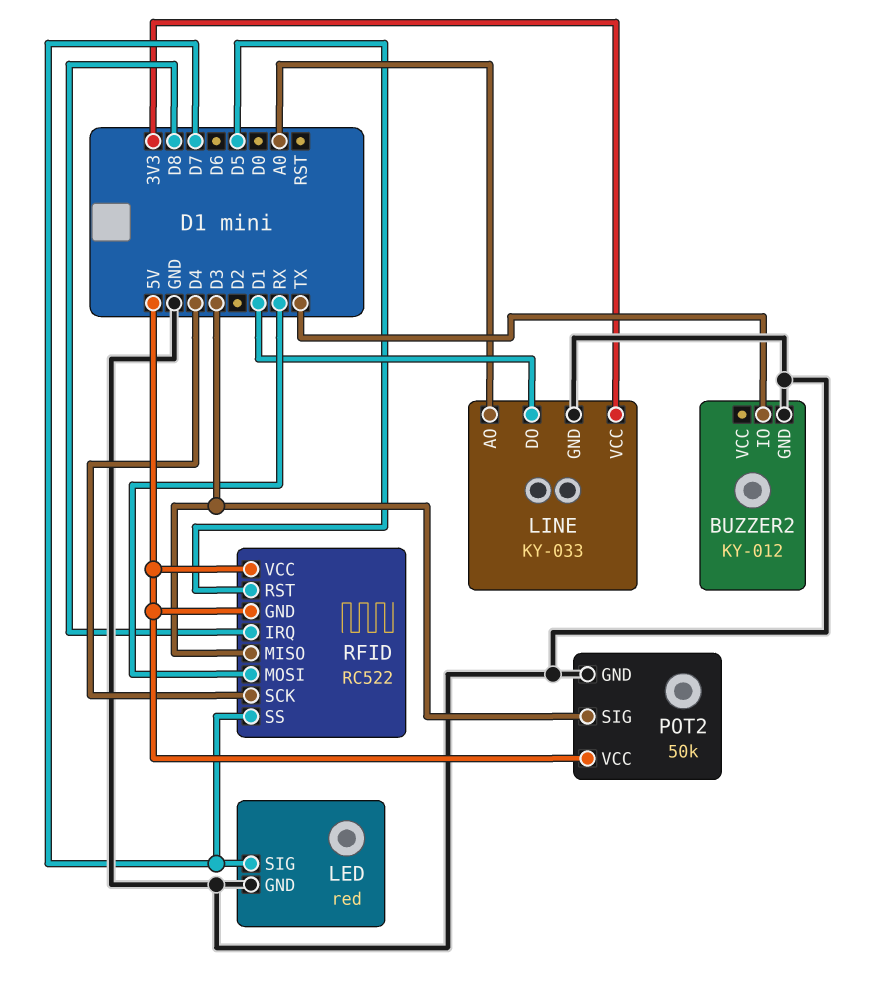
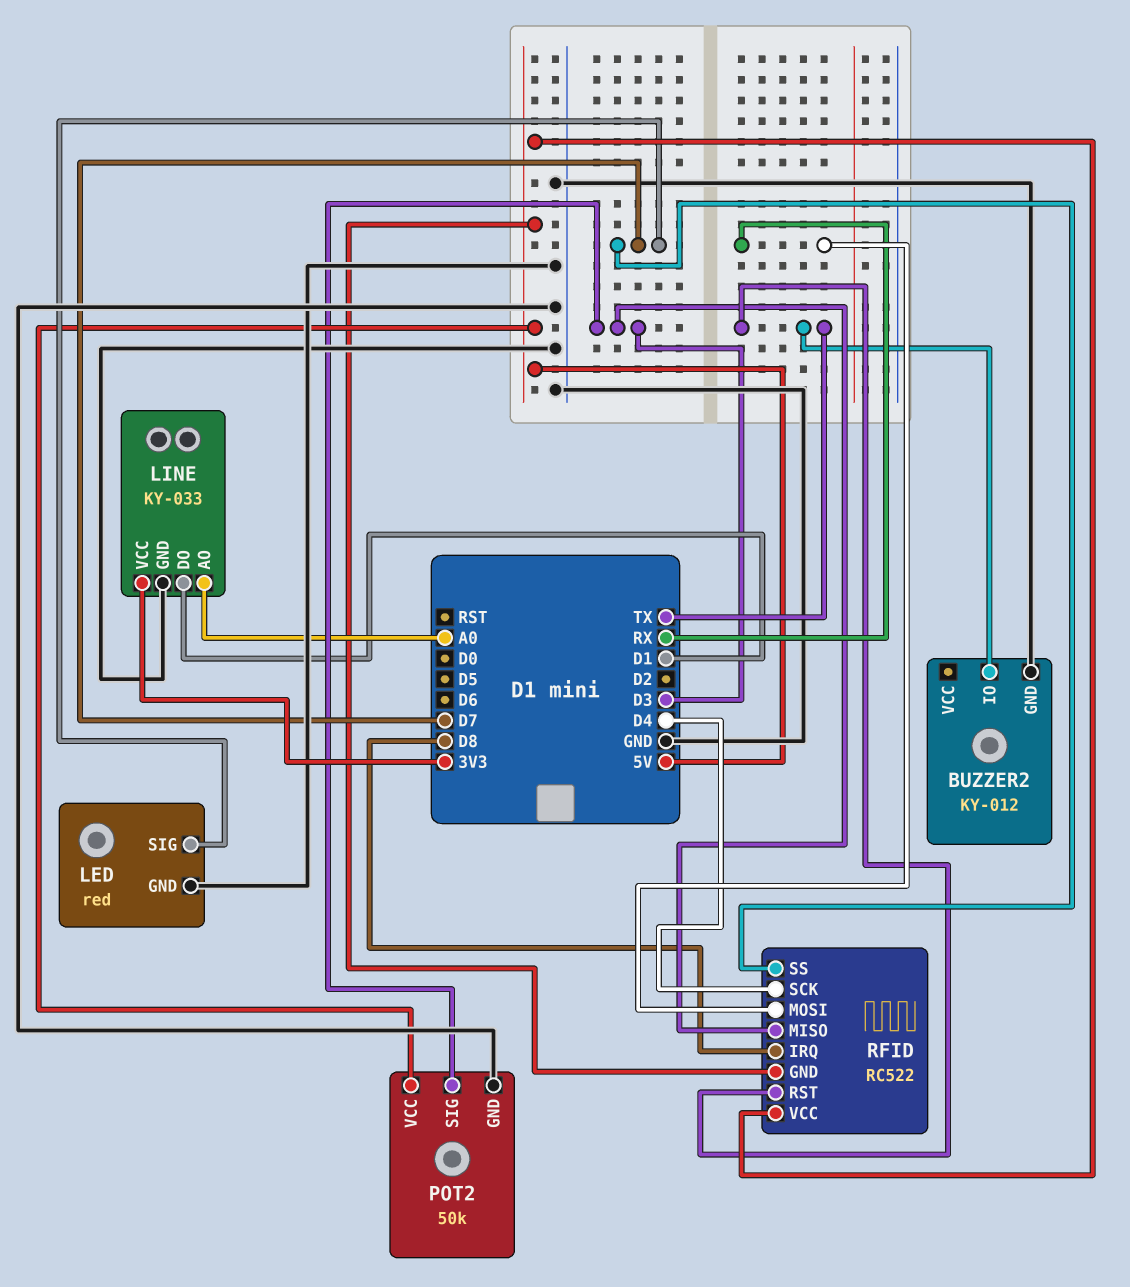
RFID pin RST: D5 -> TX

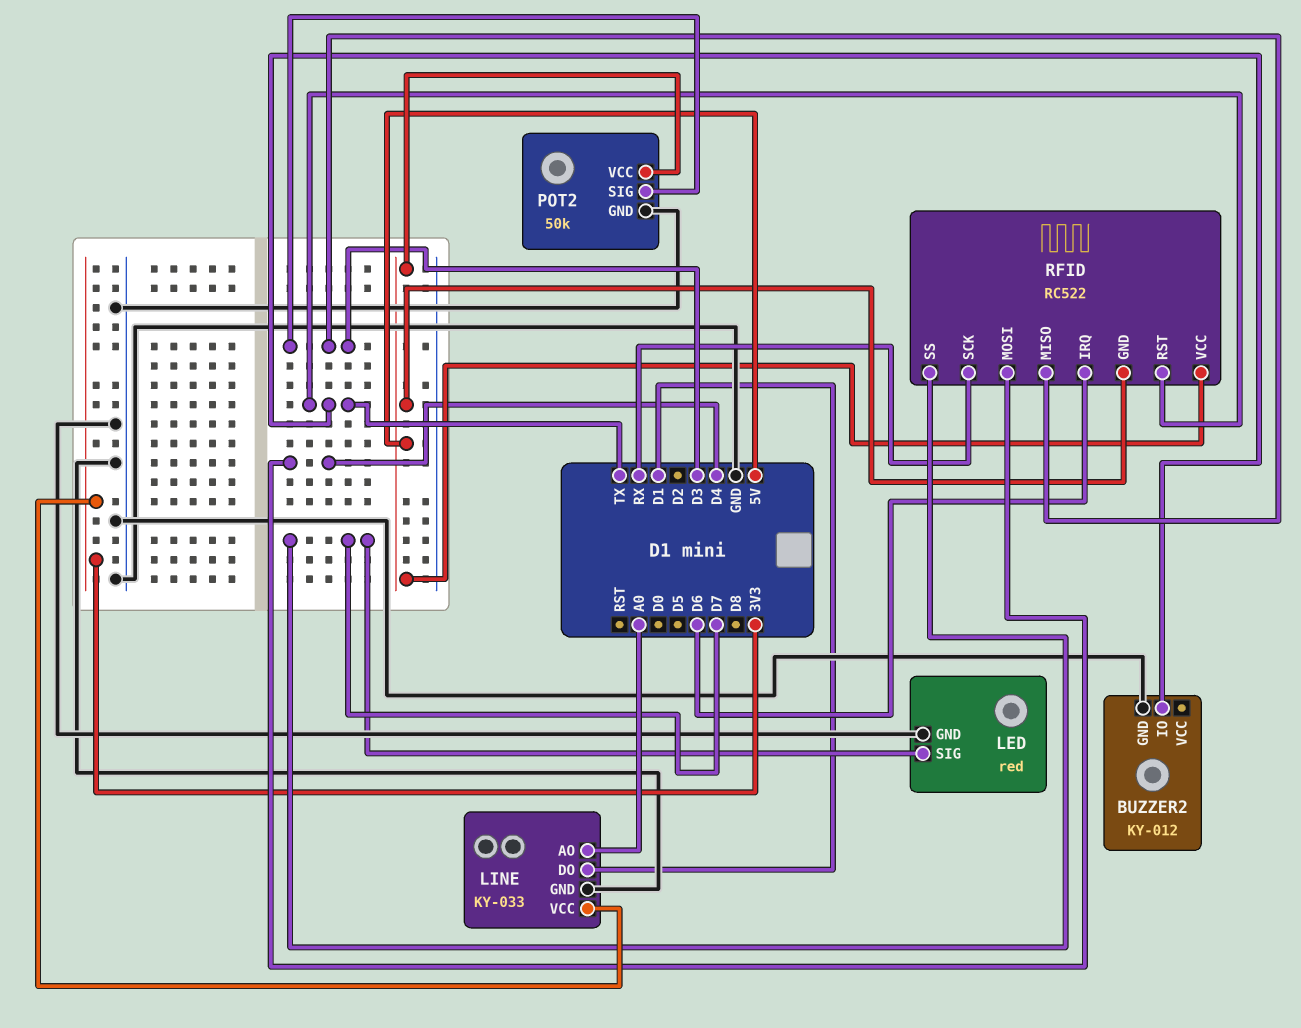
RFID pin IRQ: D8 -> D6
RFID pin MOSI: RX -> D4
RFID pin SCK: D4 -> RX

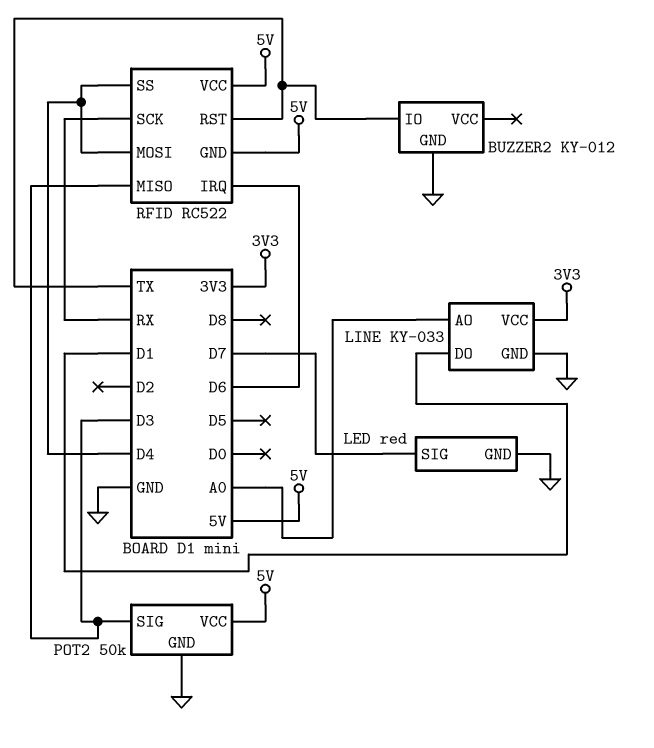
RFID pin SS: D7 -> D4

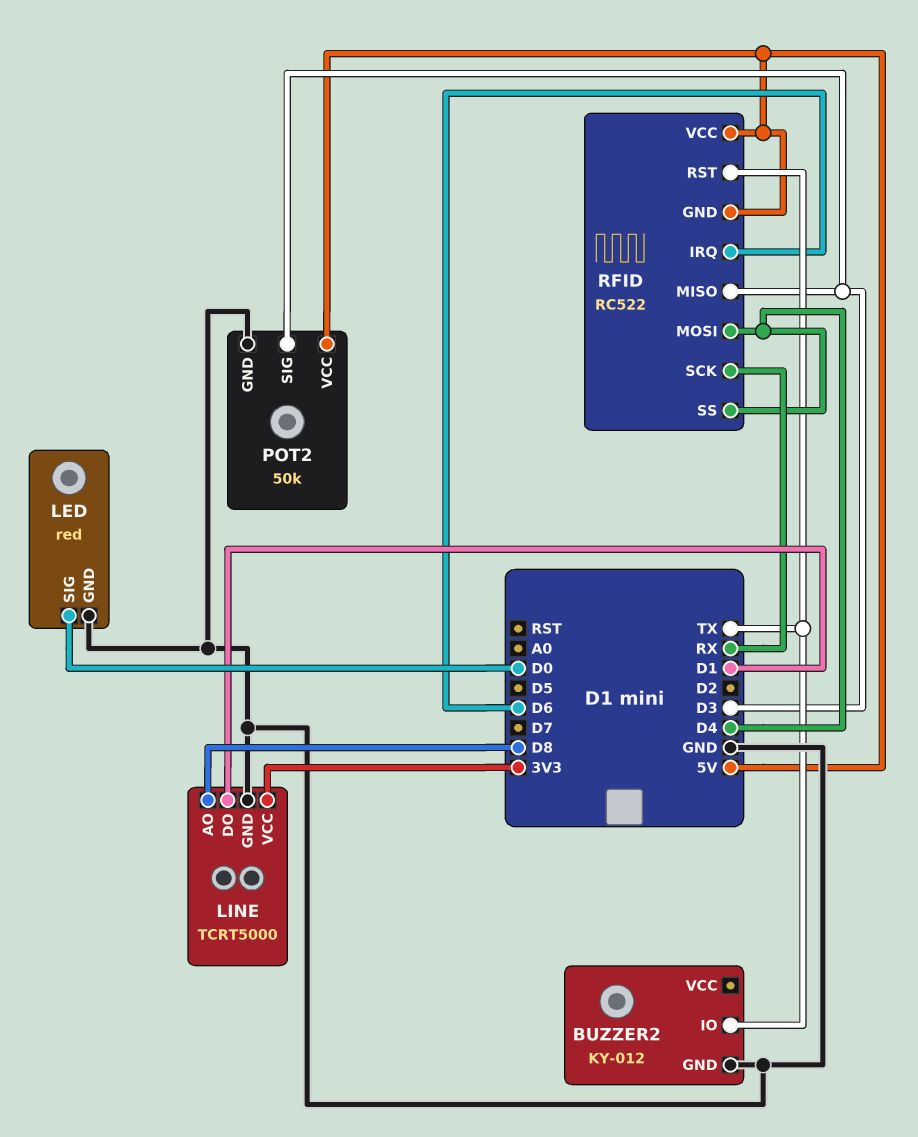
LED pin SIG: D7 -> D0
LINE: KY-033 -> TCRT5000
LINE pin AO: A0 -> D8

